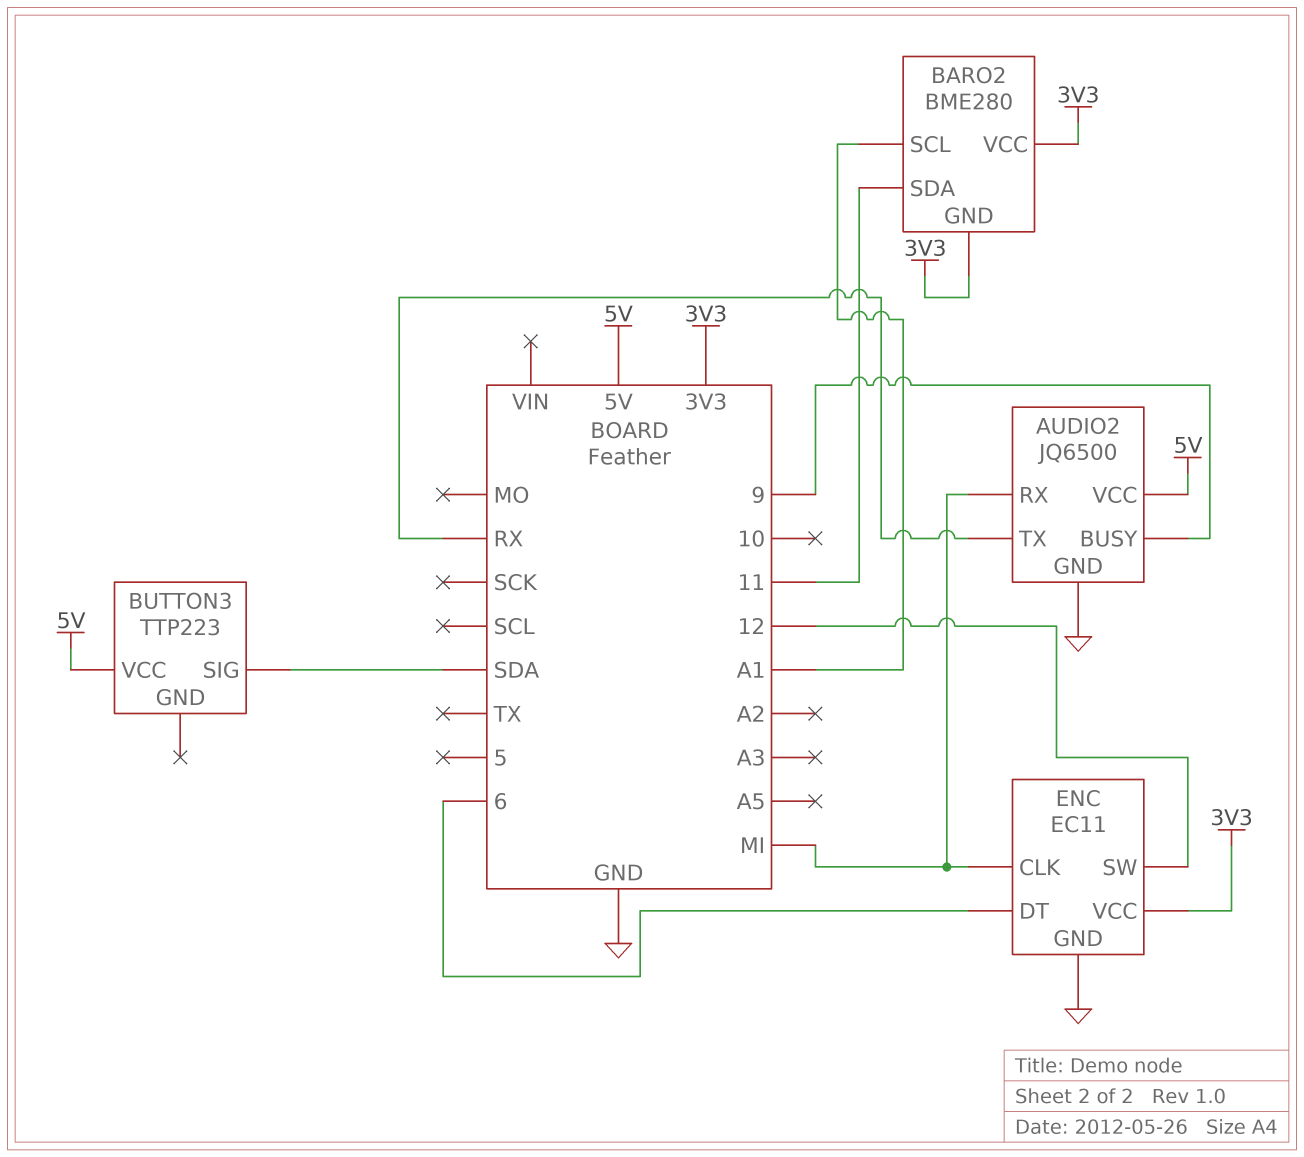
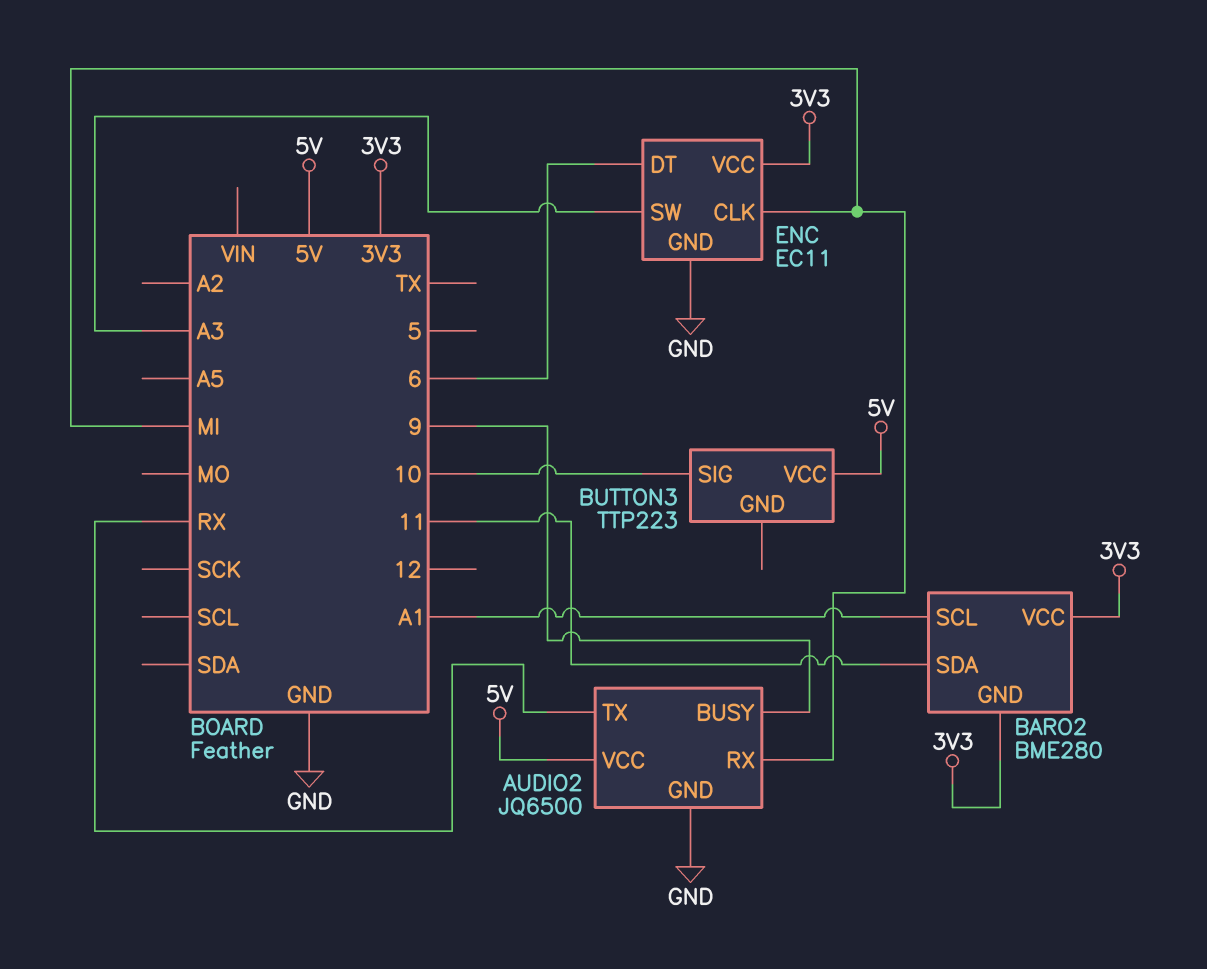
BUTTON3 pin SIG: SDA -> 10
ENC pin SW: 12 -> A3

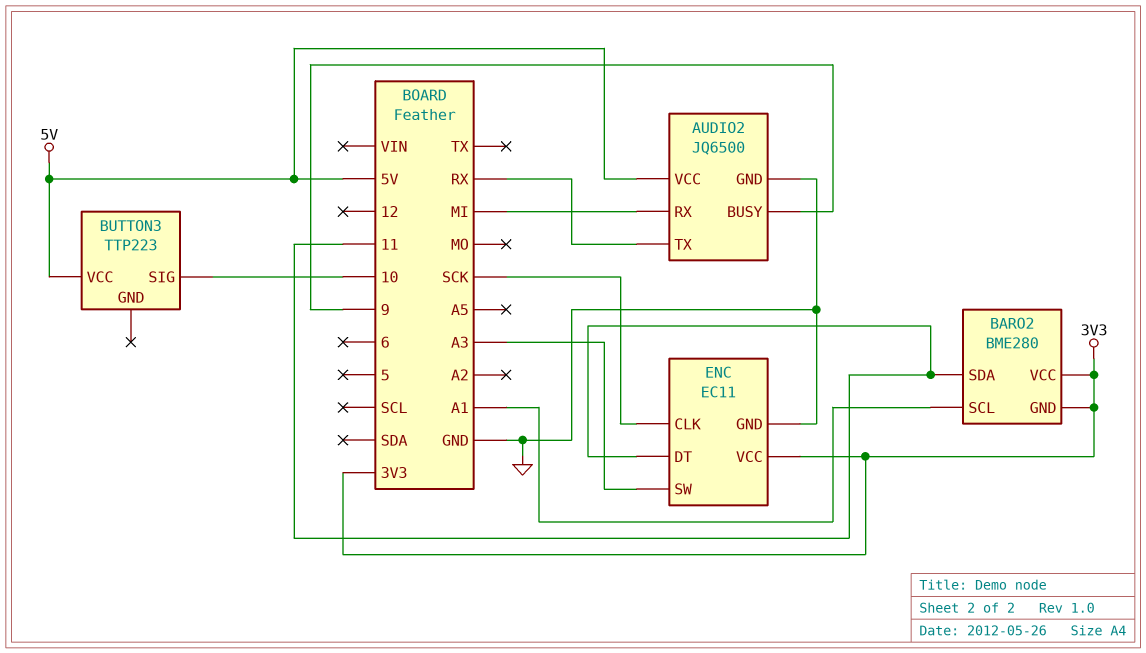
ENC pin CLK: MI -> SCK
ENC pin DT: 6 -> 11

